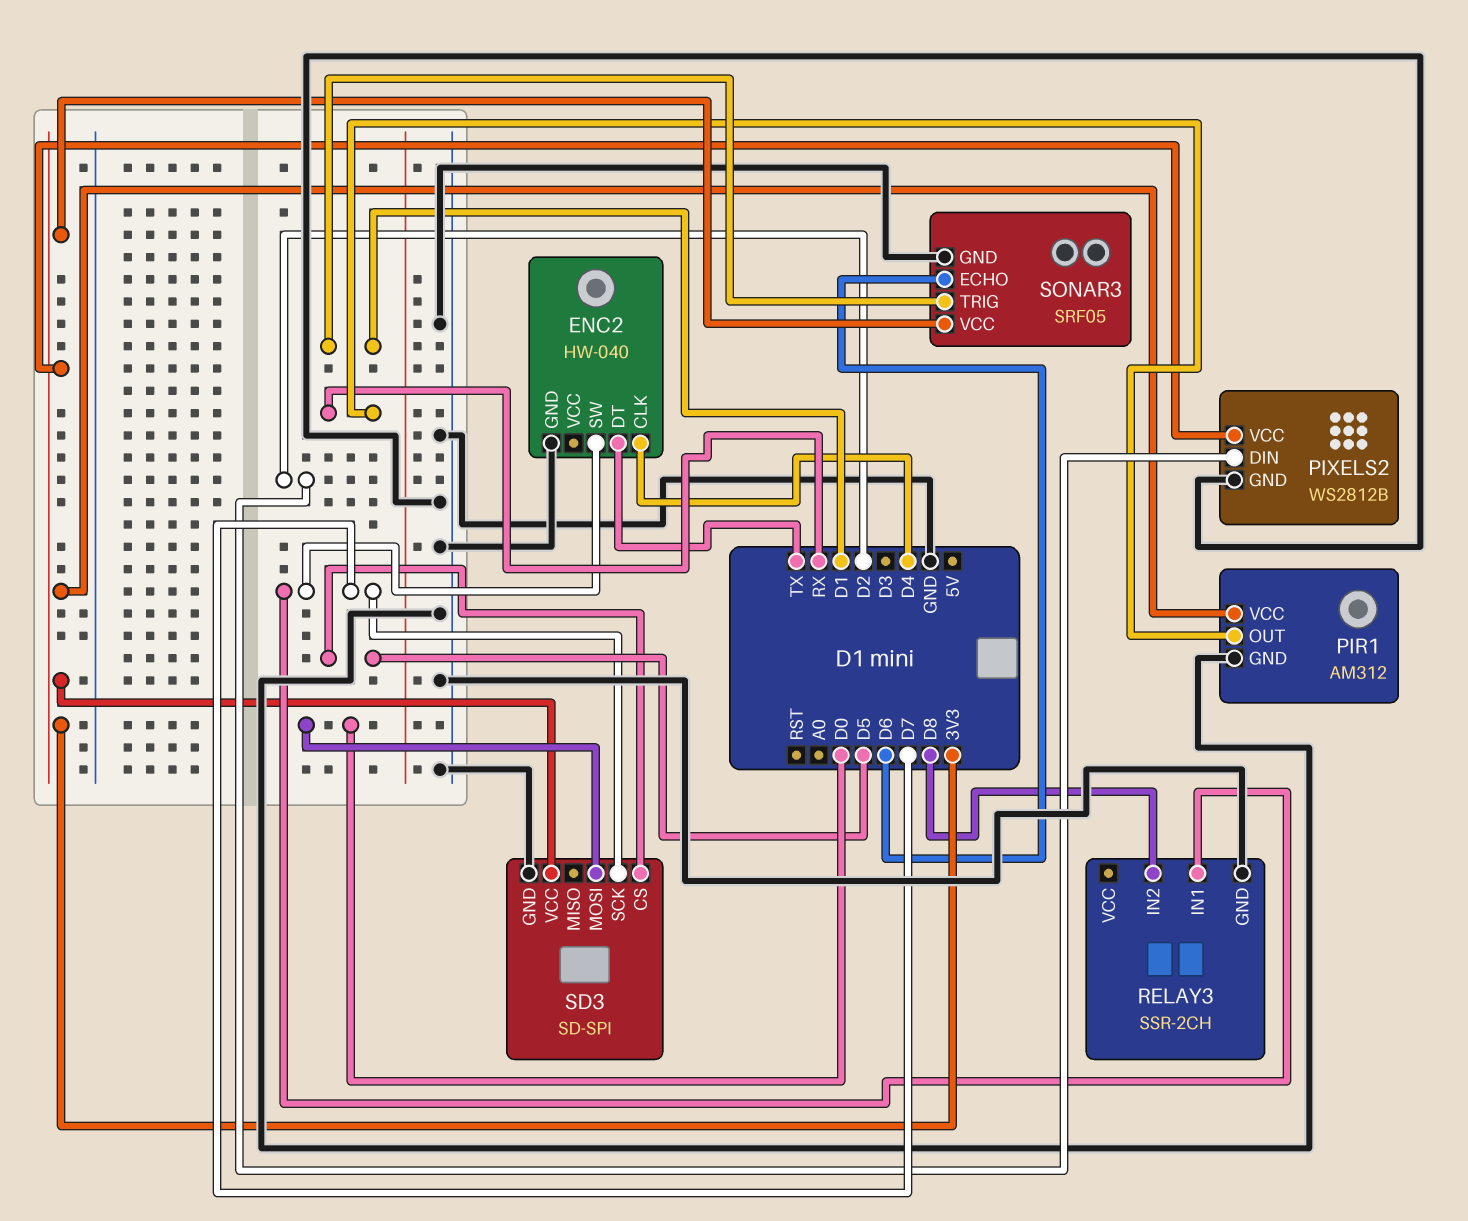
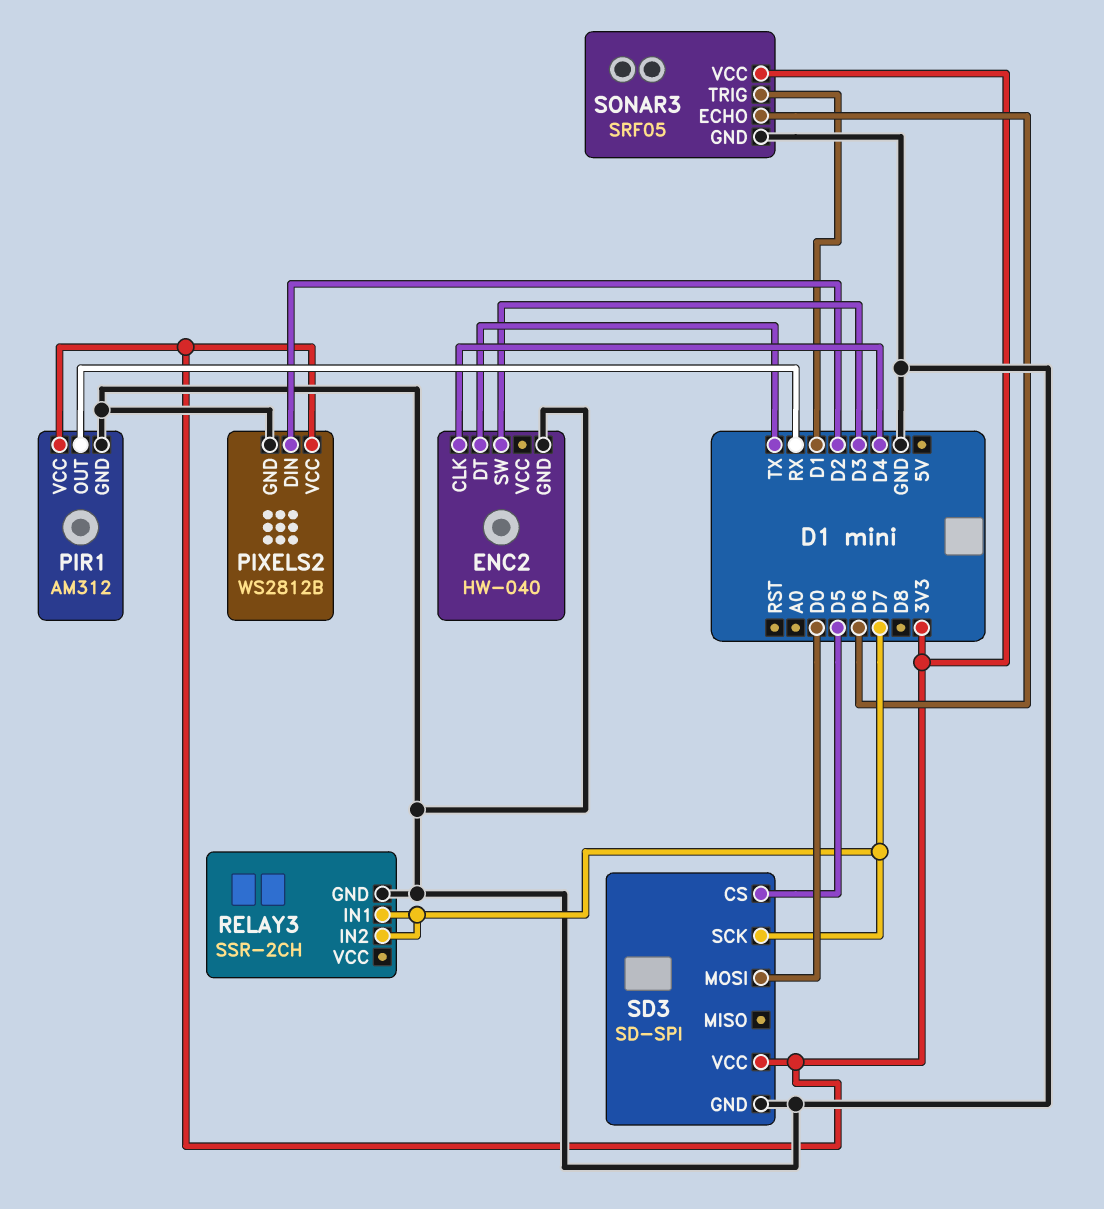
ENC2 pin SW: D7 -> D3
RELAY3 pin IN2: D8 -> D7

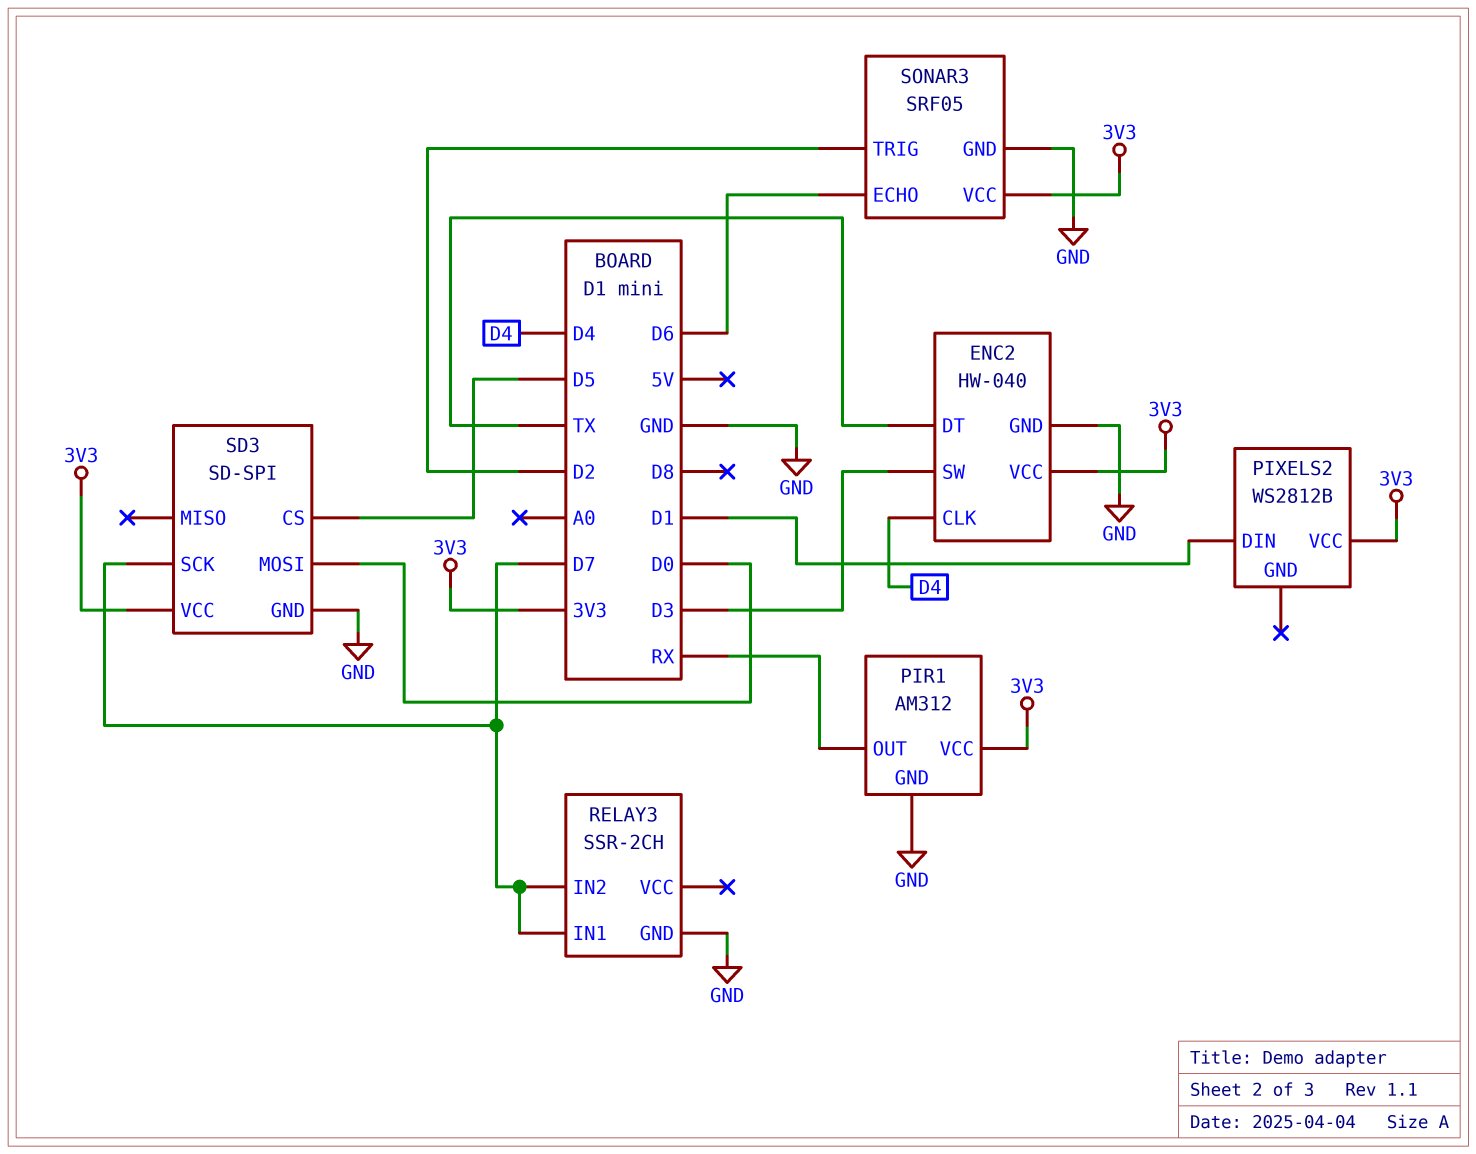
ENC2 pin VCC: none -> 3V3
PIXELS2 pin DIN: D2 -> D1
PIXELS2 pin GND: GND -> none
SONAR3 pin TRIG: D1 -> D2

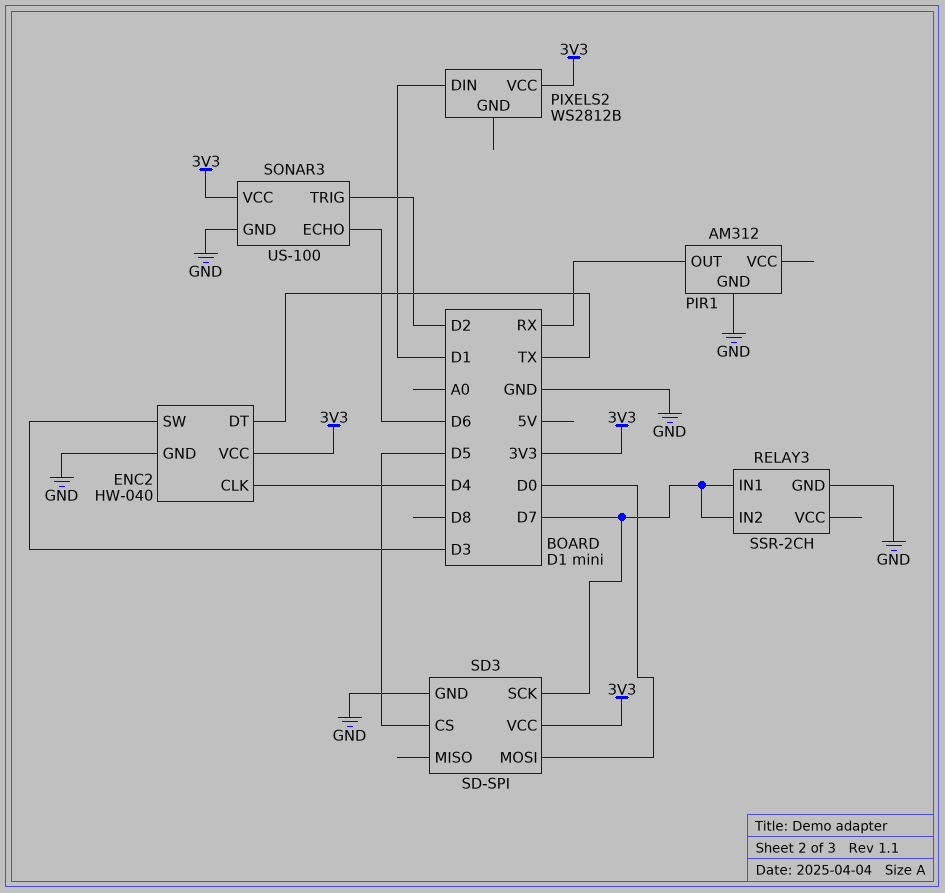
PIR1 pin VCC: 3V3 -> none
SONAR3: SRF05 -> US-100

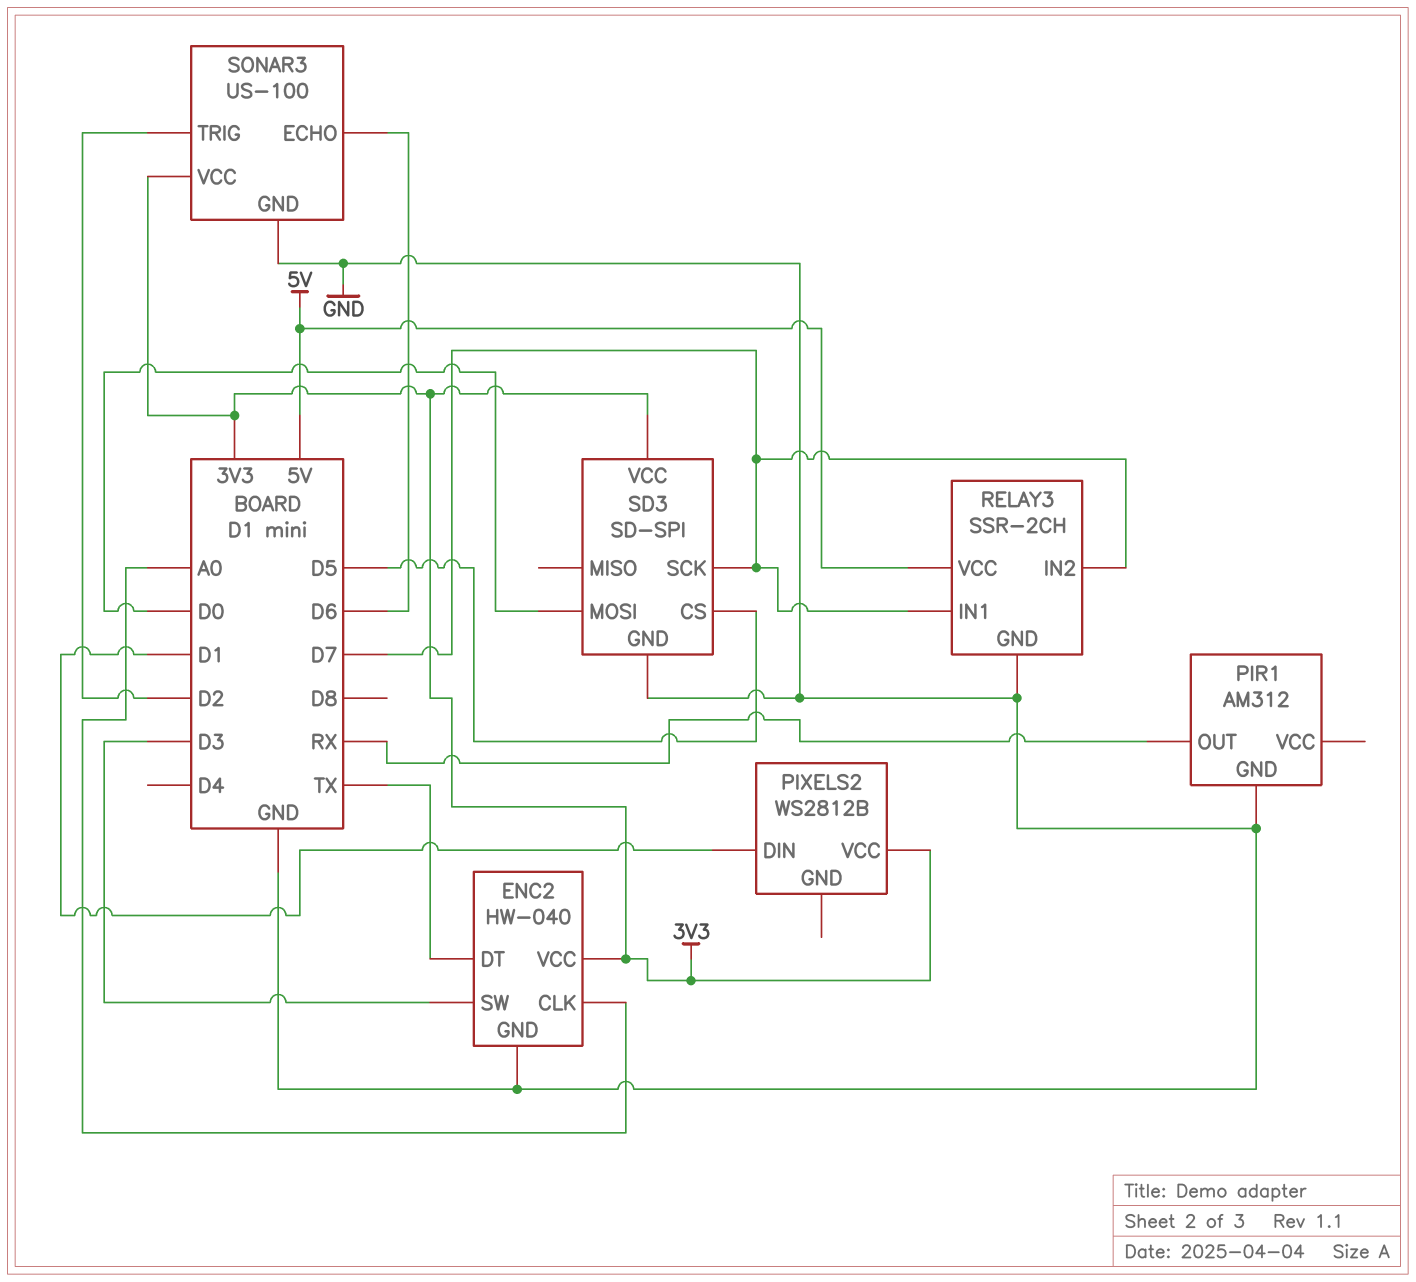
ENC2 pin CLK: D4 -> A0
RELAY3 pin VCC: none -> 5V

